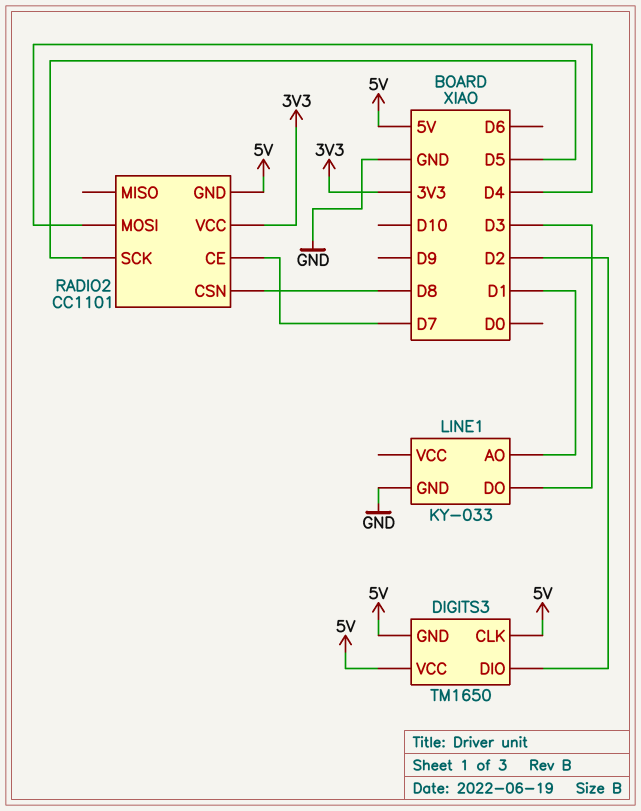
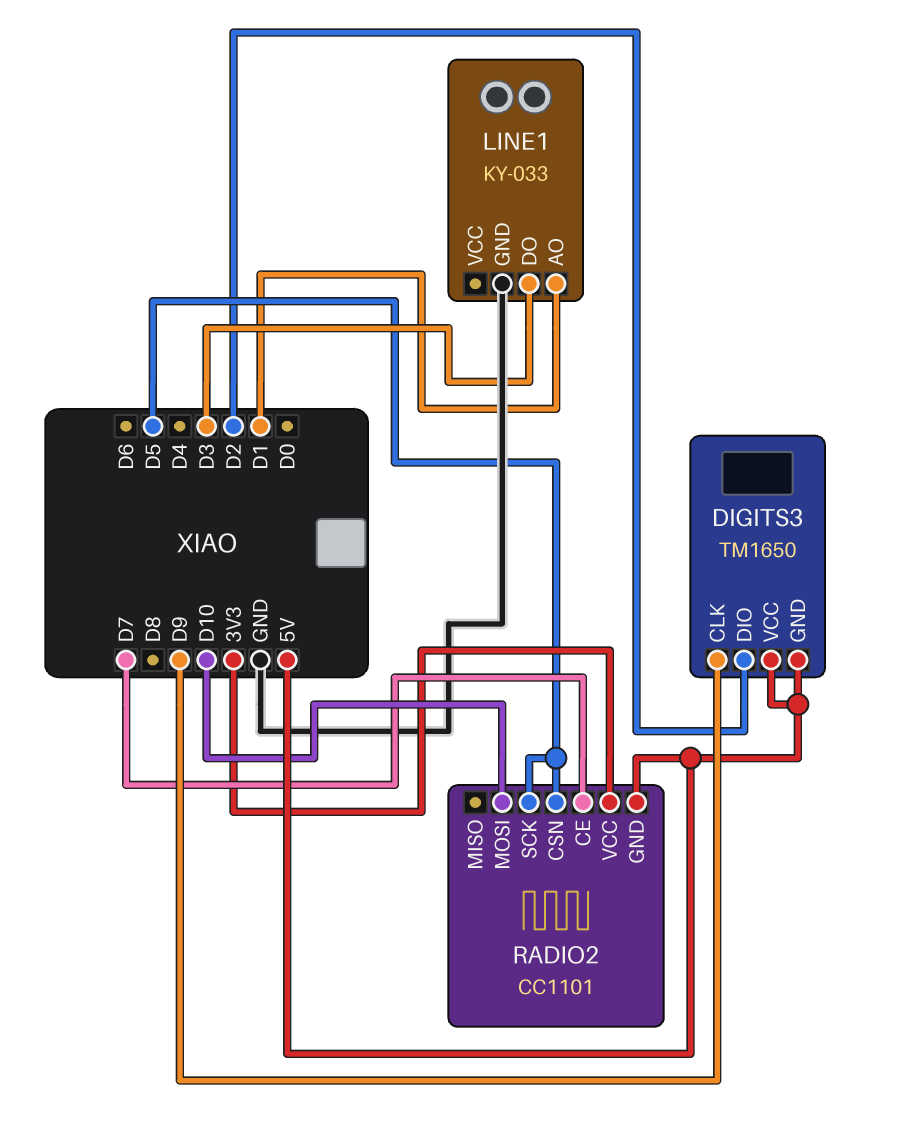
DIGITS3 pin CLK: 5V -> D9
RADIO2 pin CSN: D8 -> D5
RADIO2 pin MOSI: D4 -> D10

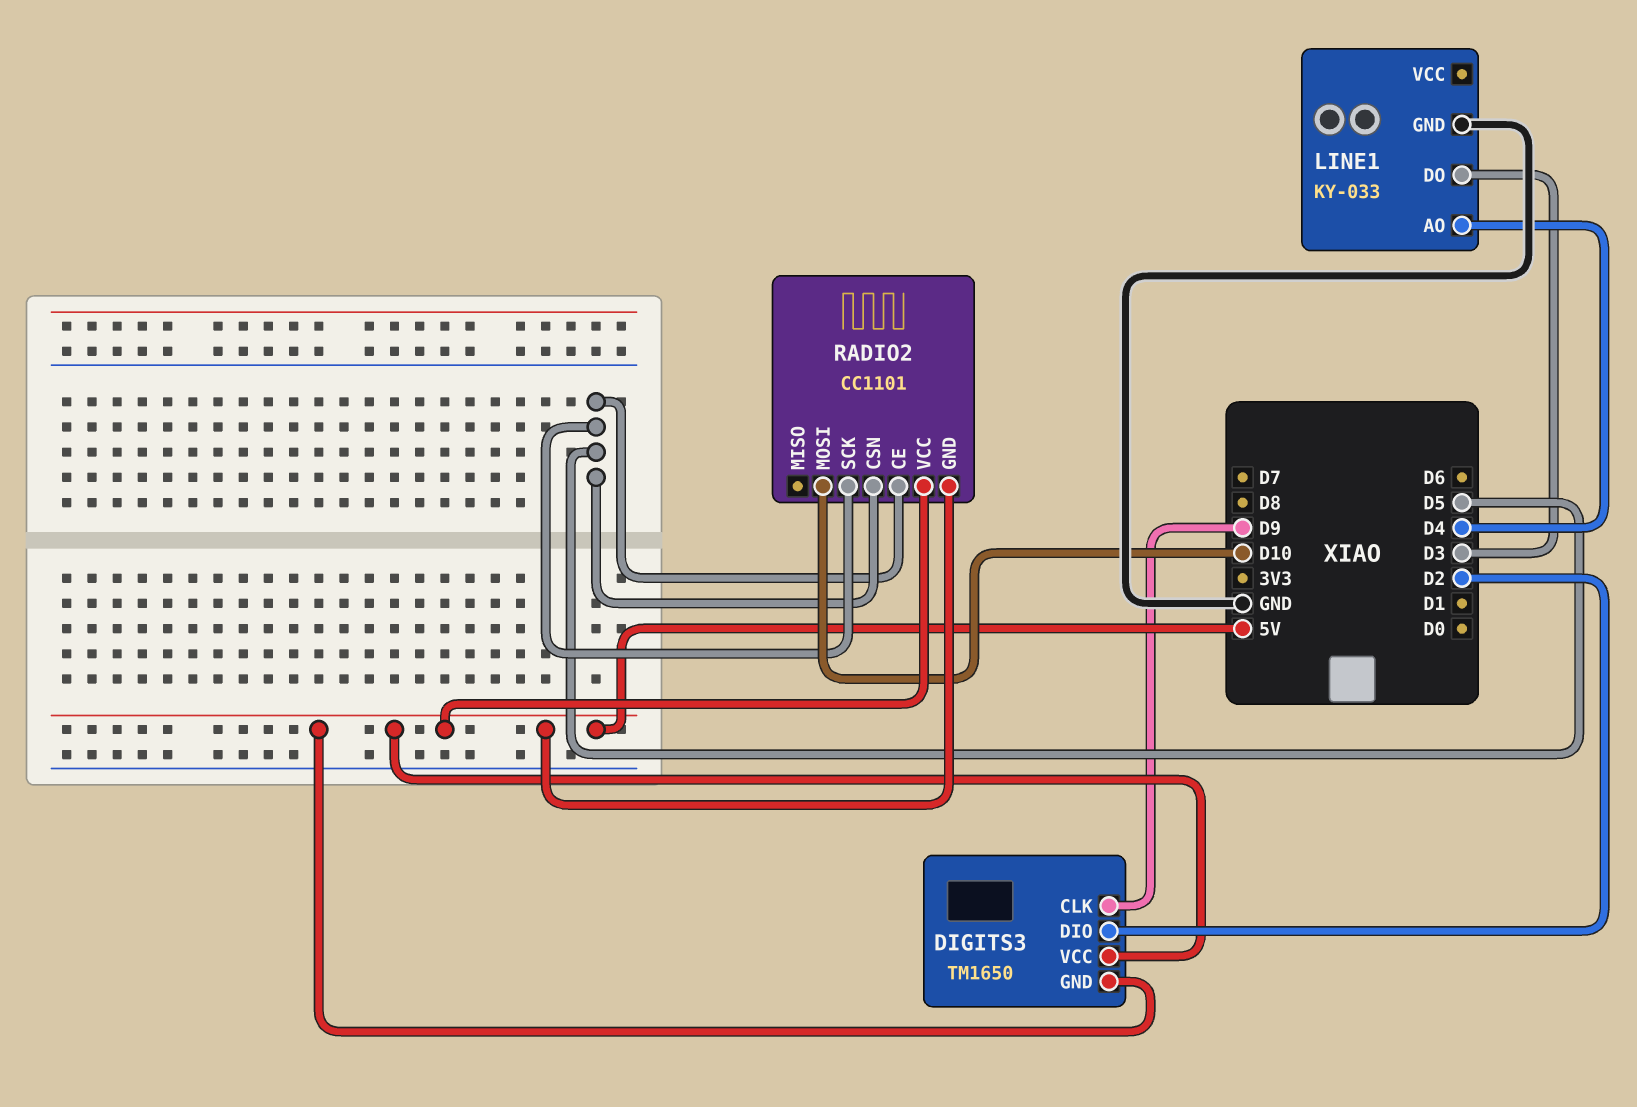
LINE1 pin AO: D1 -> D4
RADIO2 pin CE: D7 -> D5
RADIO2 pin VCC: 3V3 -> 5V

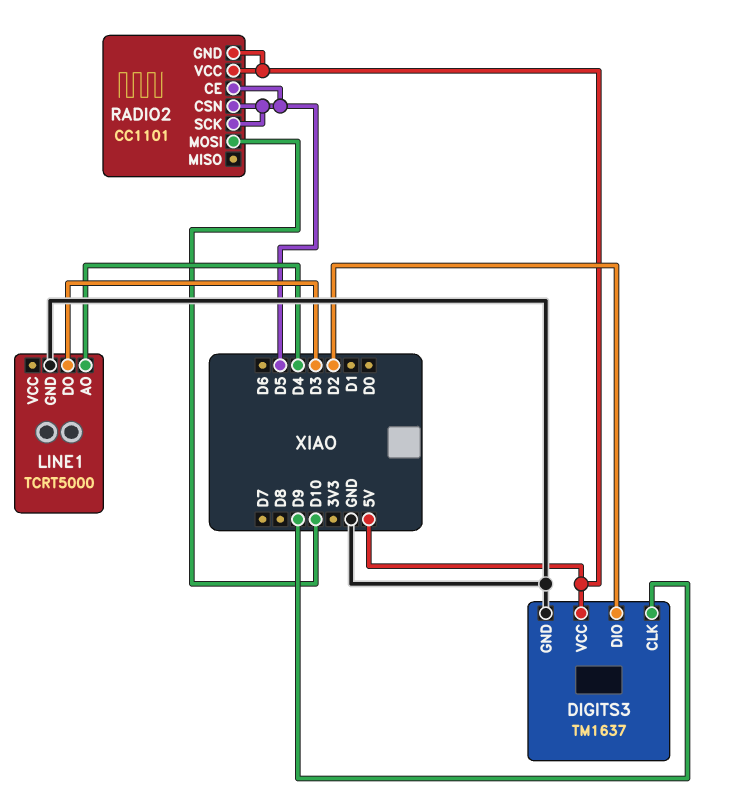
DIGITS3: TM1650 -> TM1637
DIGITS3 pin GND: 5V -> GND
LINE1: KY-033 -> TCRT5000

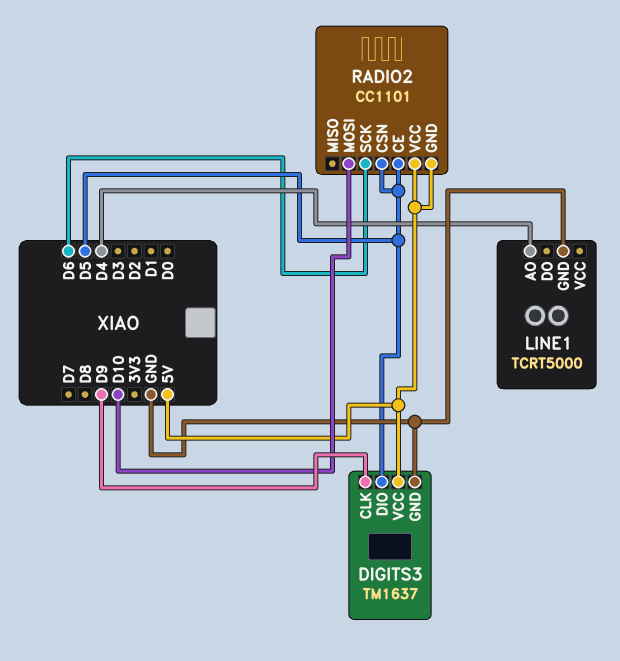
DIGITS3 pin DIO: D2 -> D5
LINE1 pin DO: D3 -> none
RADIO2 pin SCK: D5 -> D6

